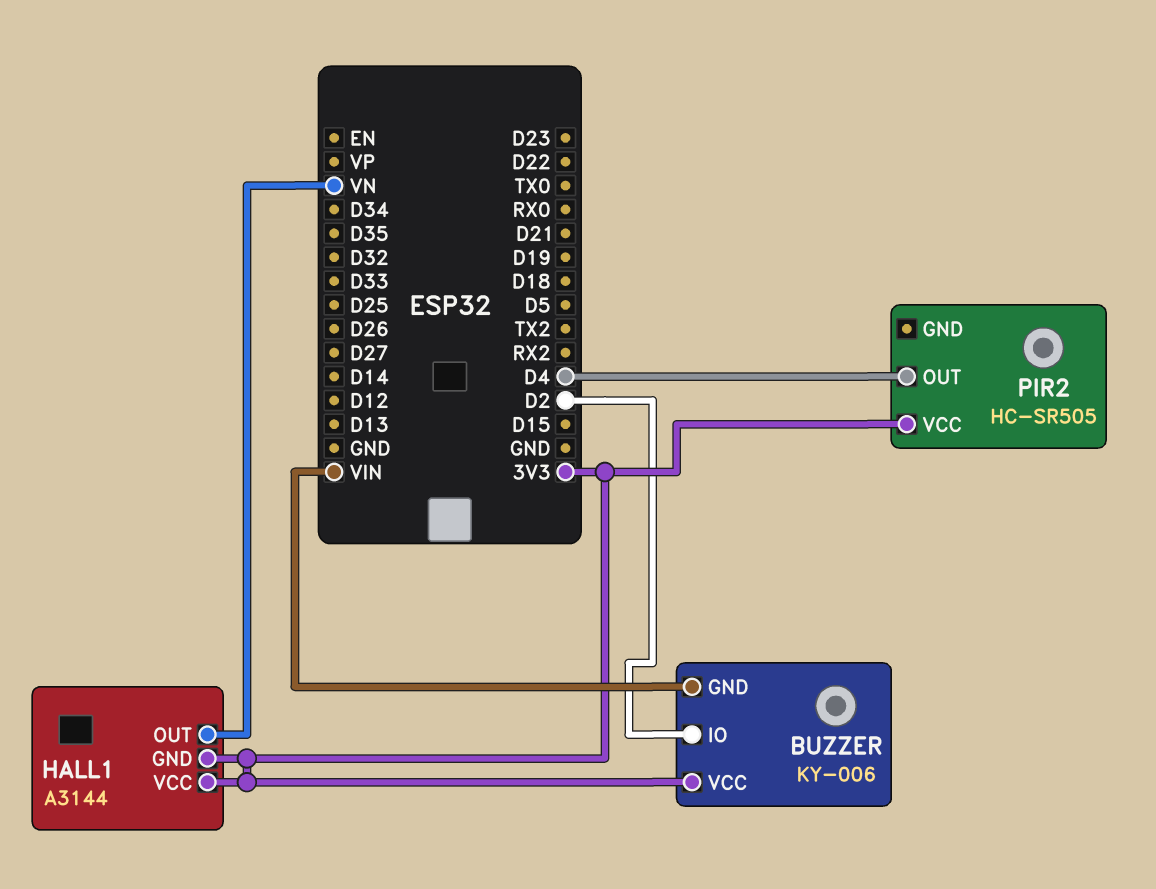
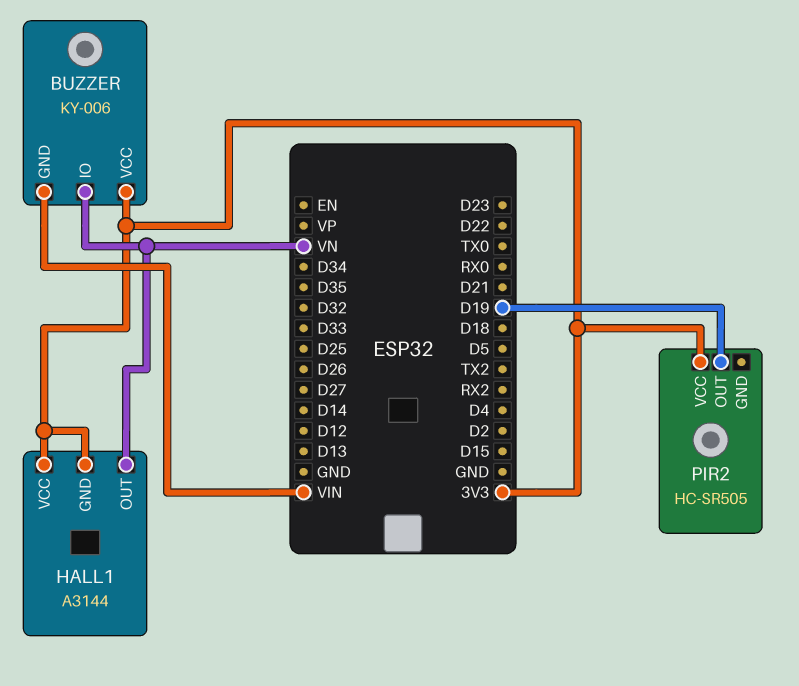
BUZZER pin IO: D2 -> VN
PIR2 pin OUT: D4 -> D19

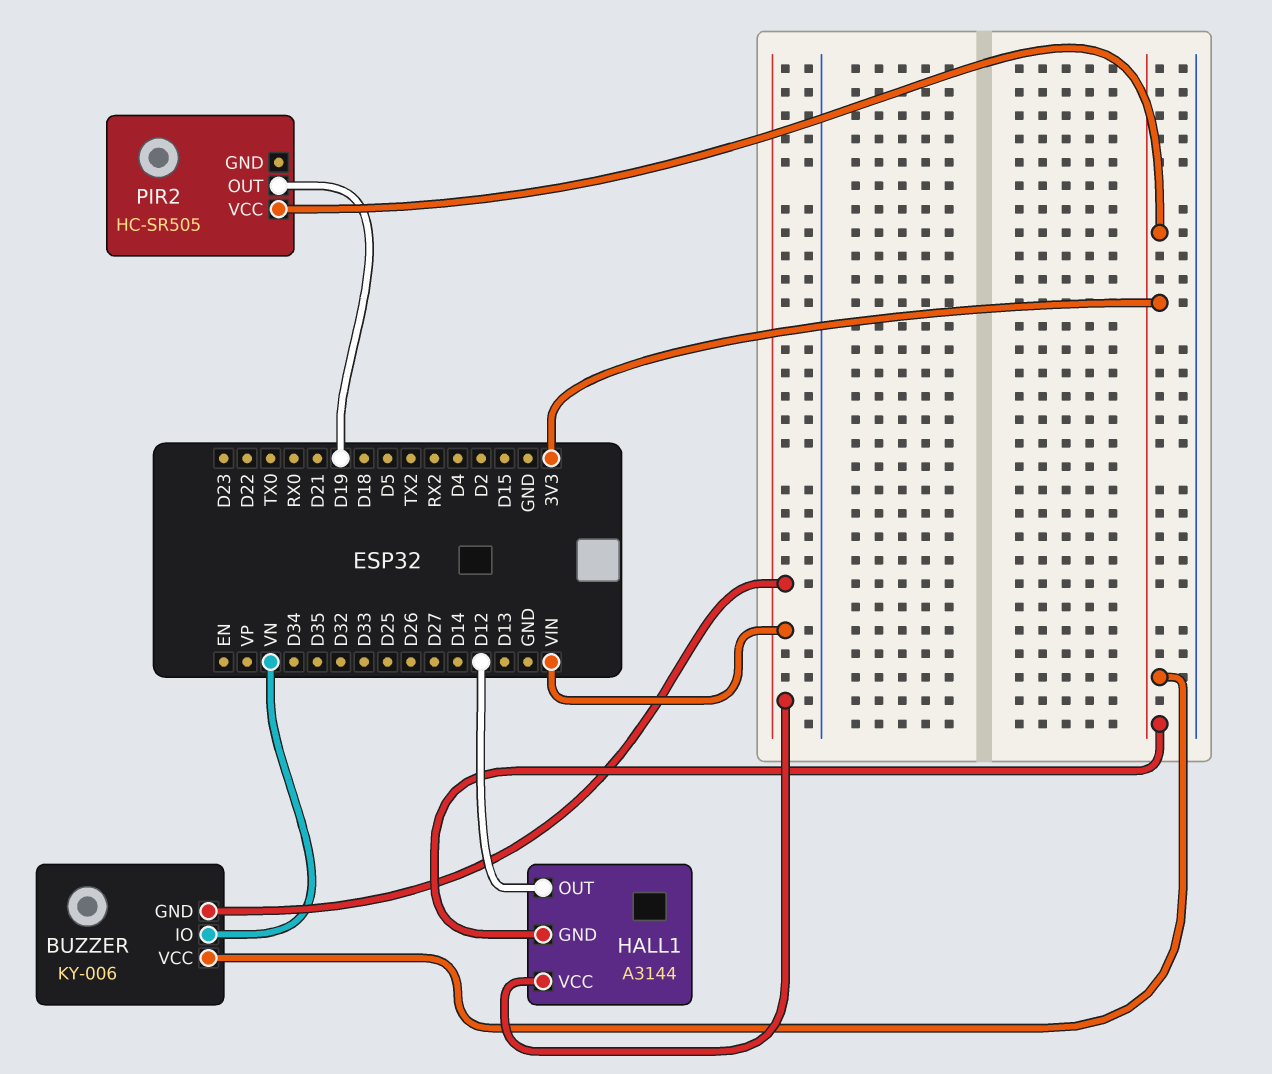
HALL1 pin OUT: VN -> D12
HALL1 pin VCC: 3V3 -> VIN

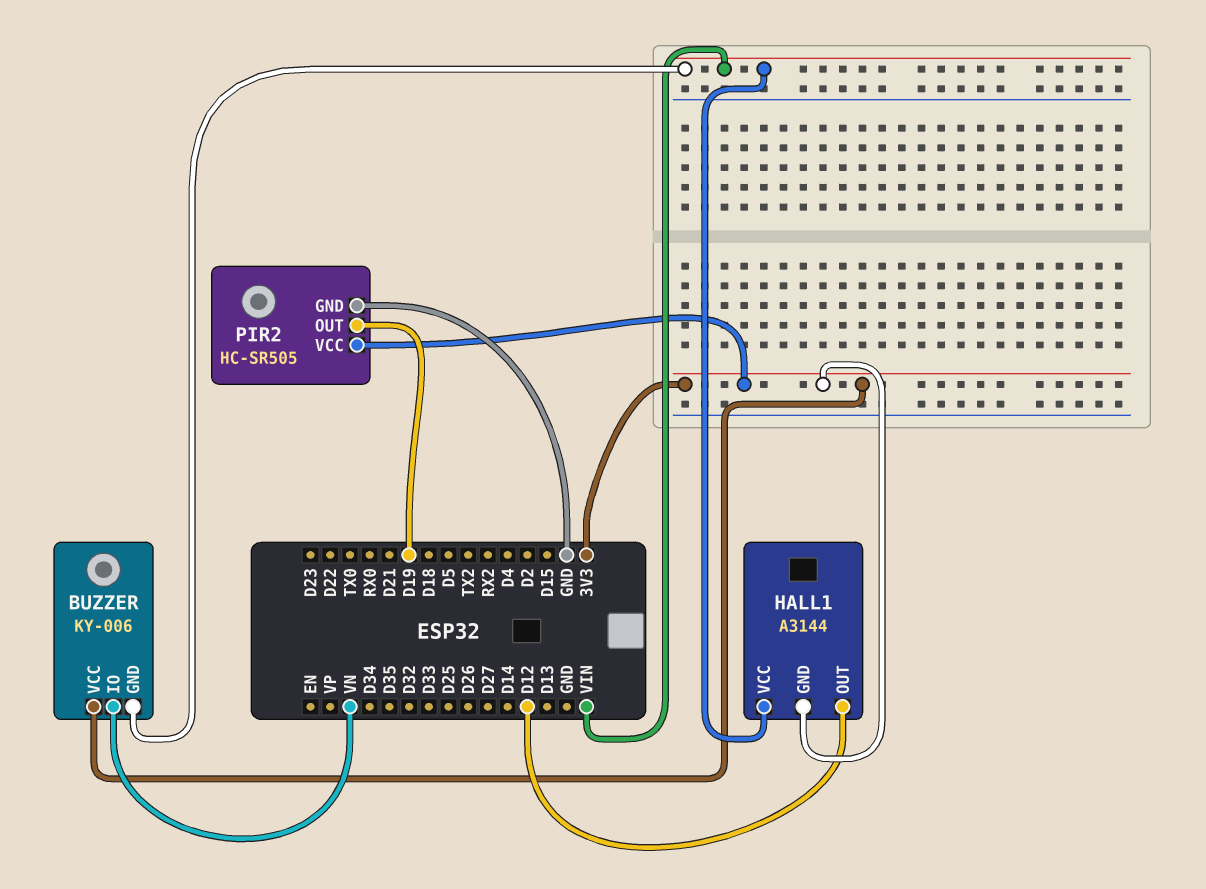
PIR2 pin GND: none -> GND

